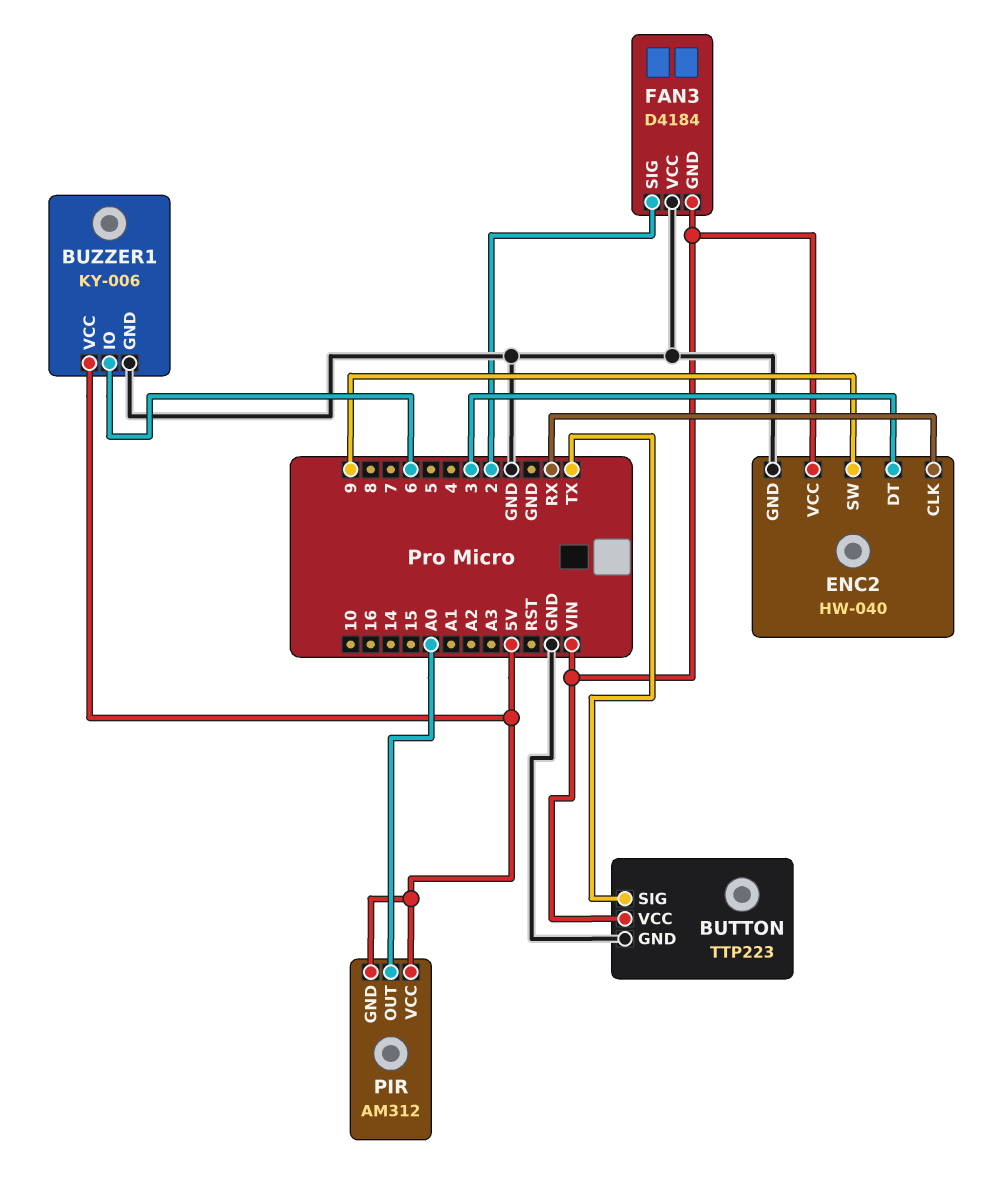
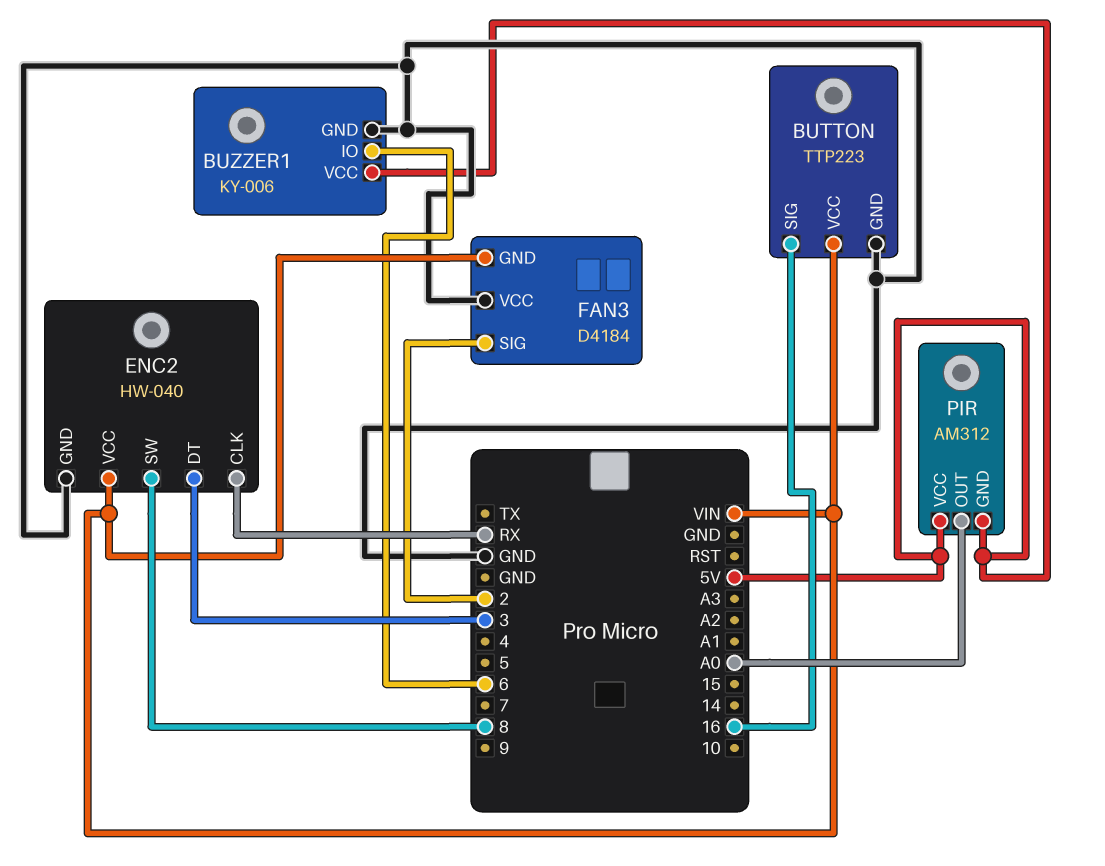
BUTTON pin SIG: TX -> 16
ENC2 pin SW: 9 -> 8

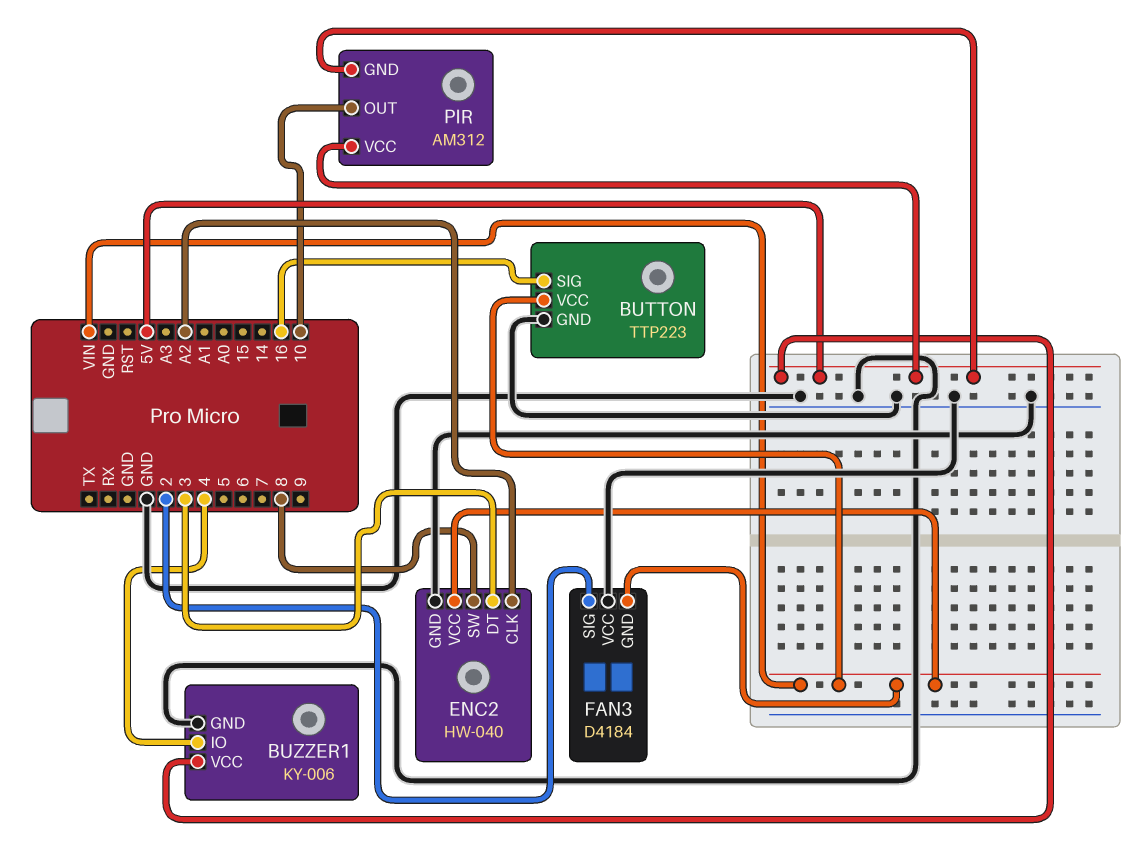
BUZZER1 pin IO: 6 -> 4
ENC2 pin CLK: RX -> A2
PIR pin OUT: A0 -> 10

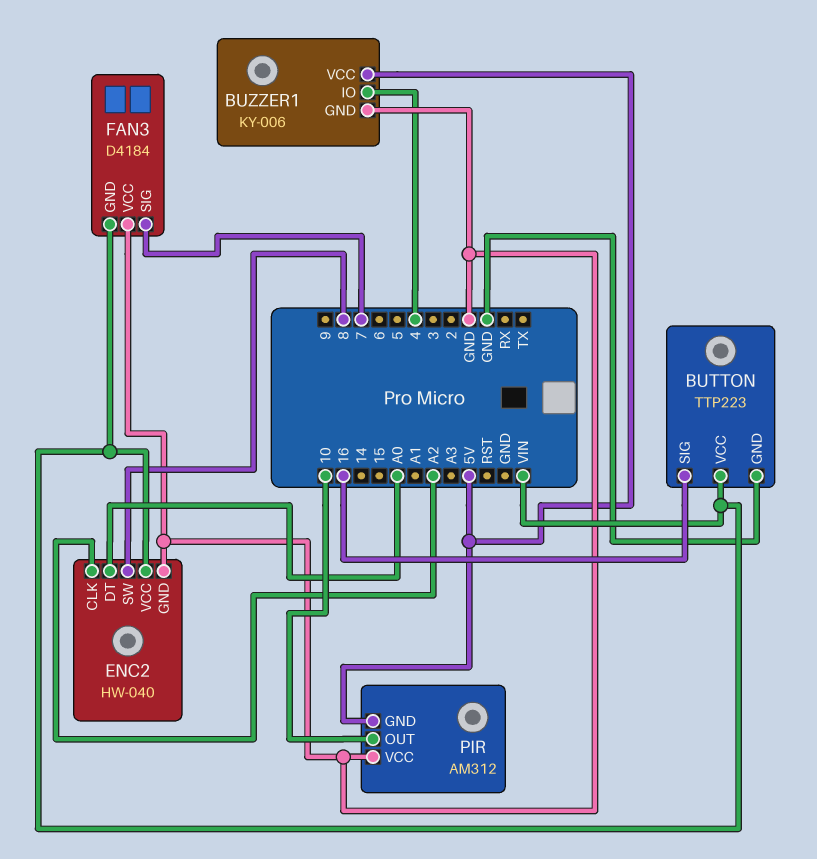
ENC2 pin DT: 3 -> A0
FAN3 pin SIG: 2 -> 7
PIR pin VCC: 5V -> GND

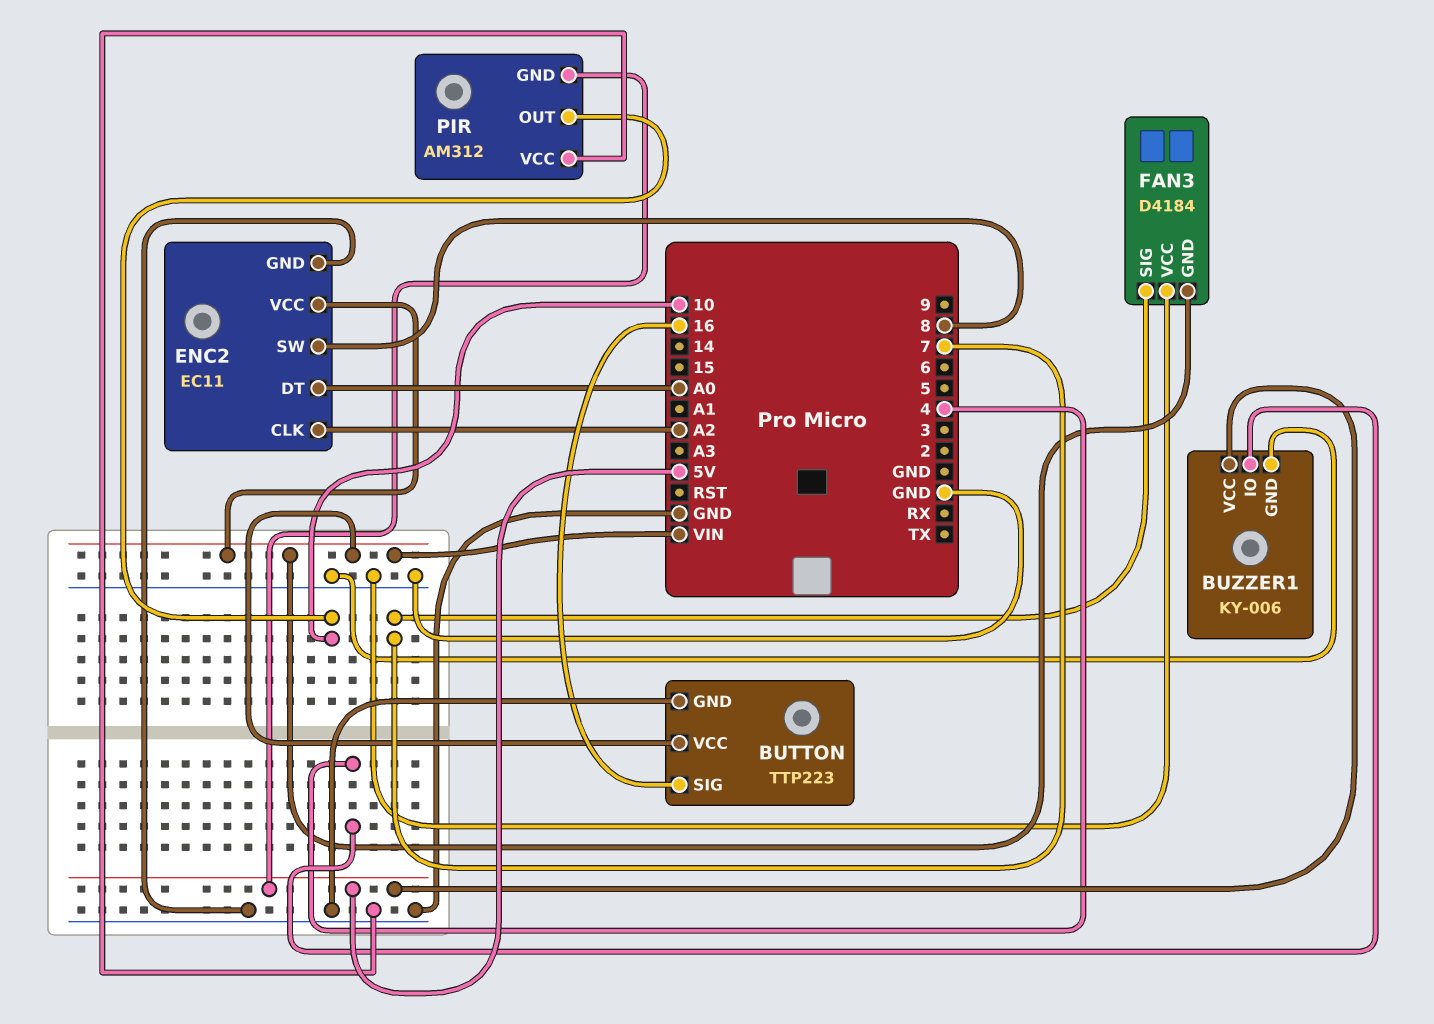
ENC2: HW-040 -> EC11

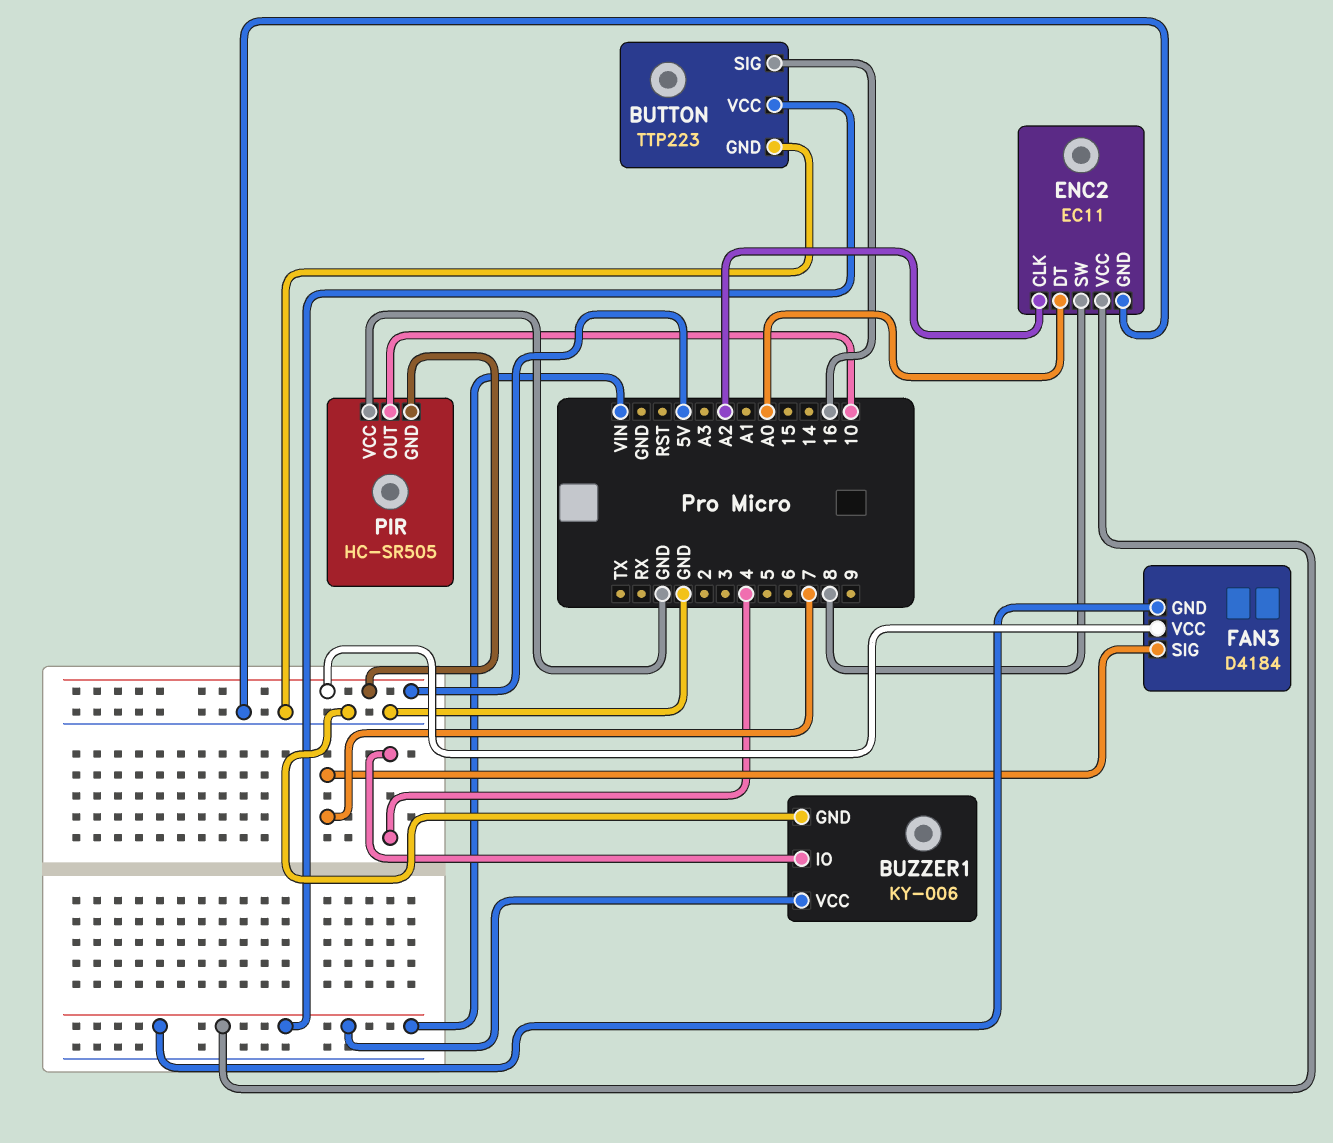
BUZZER1 pin VCC: 5V -> VIN
FAN3 pin VCC: GND -> 5V
PIR: AM312 -> HC-SR505

